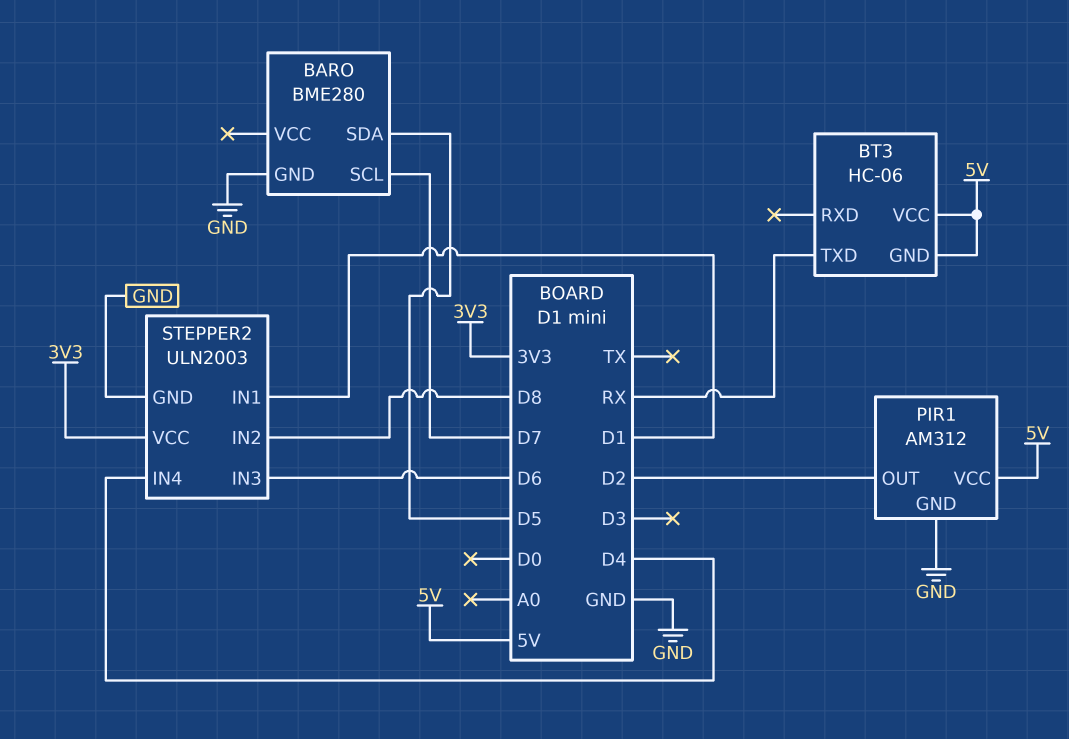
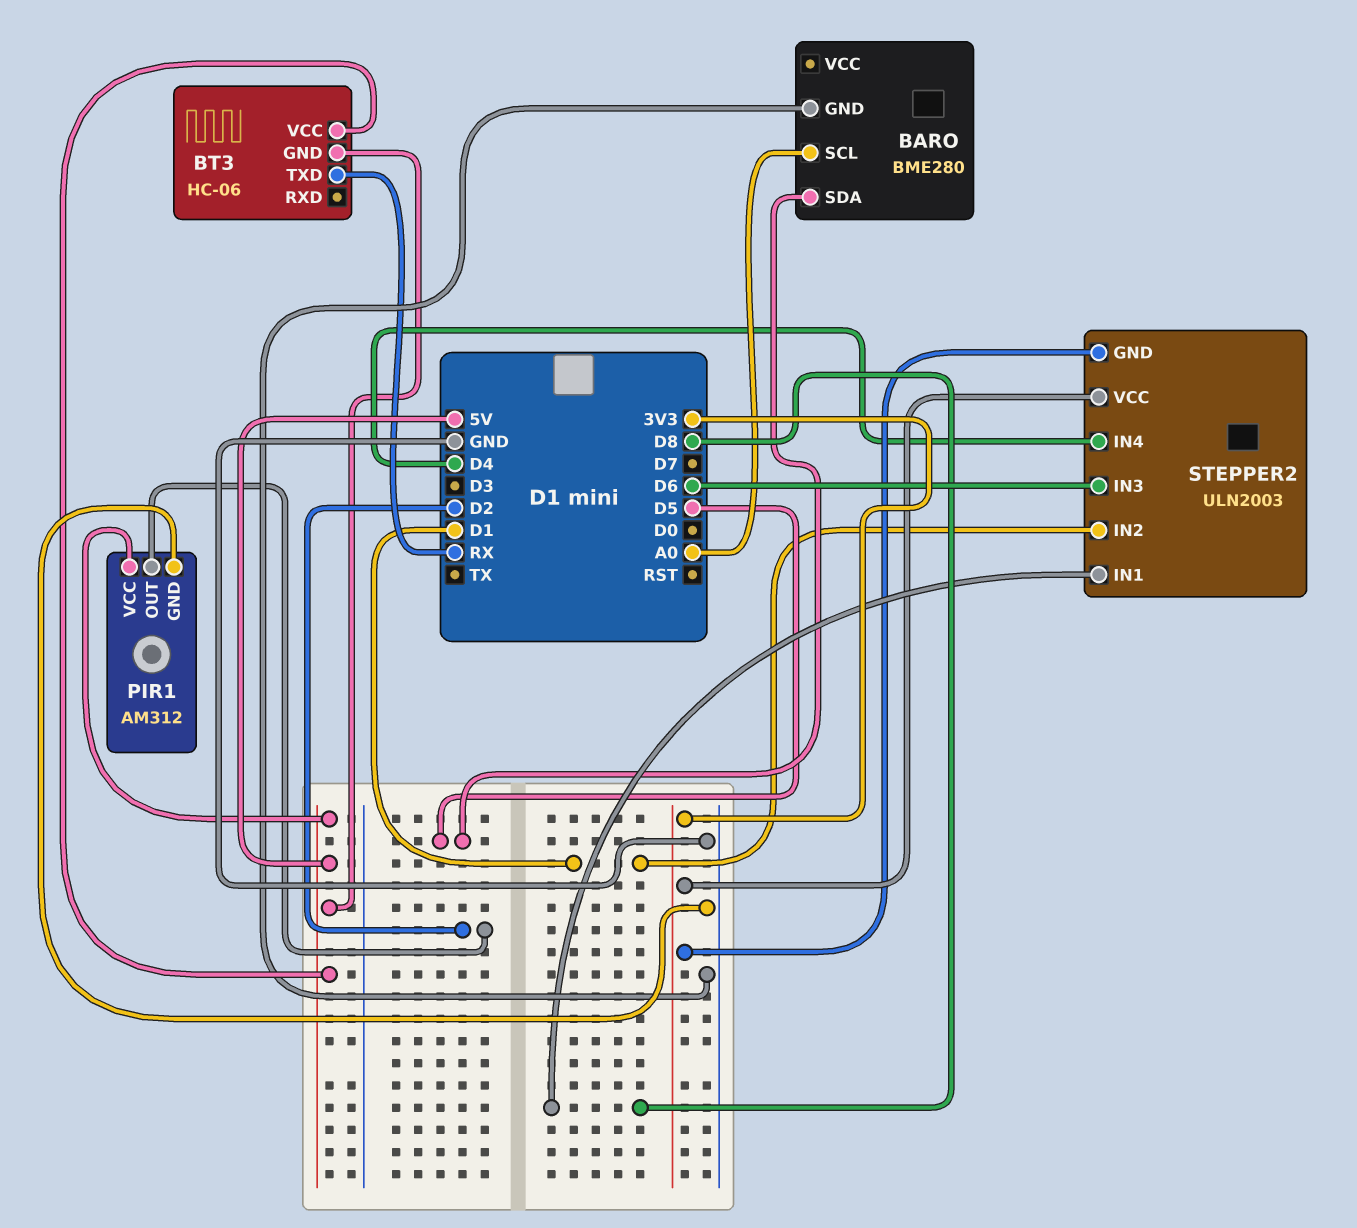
BARO pin SCL: D7 -> A0
STEPPER2 pin GND: GND -> 3V3
STEPPER2 pin IN1: D1 -> D8
STEPPER2 pin IN2: D8 -> D1

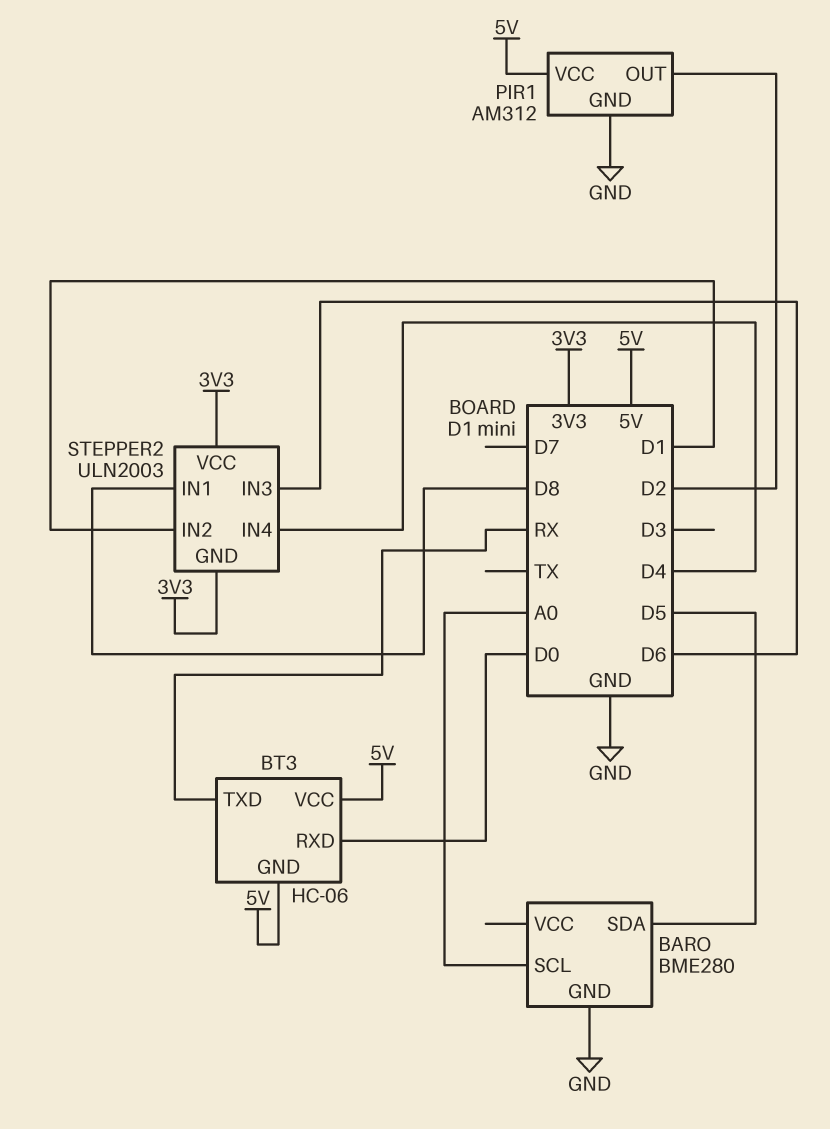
BT3 pin RXD: none -> D0

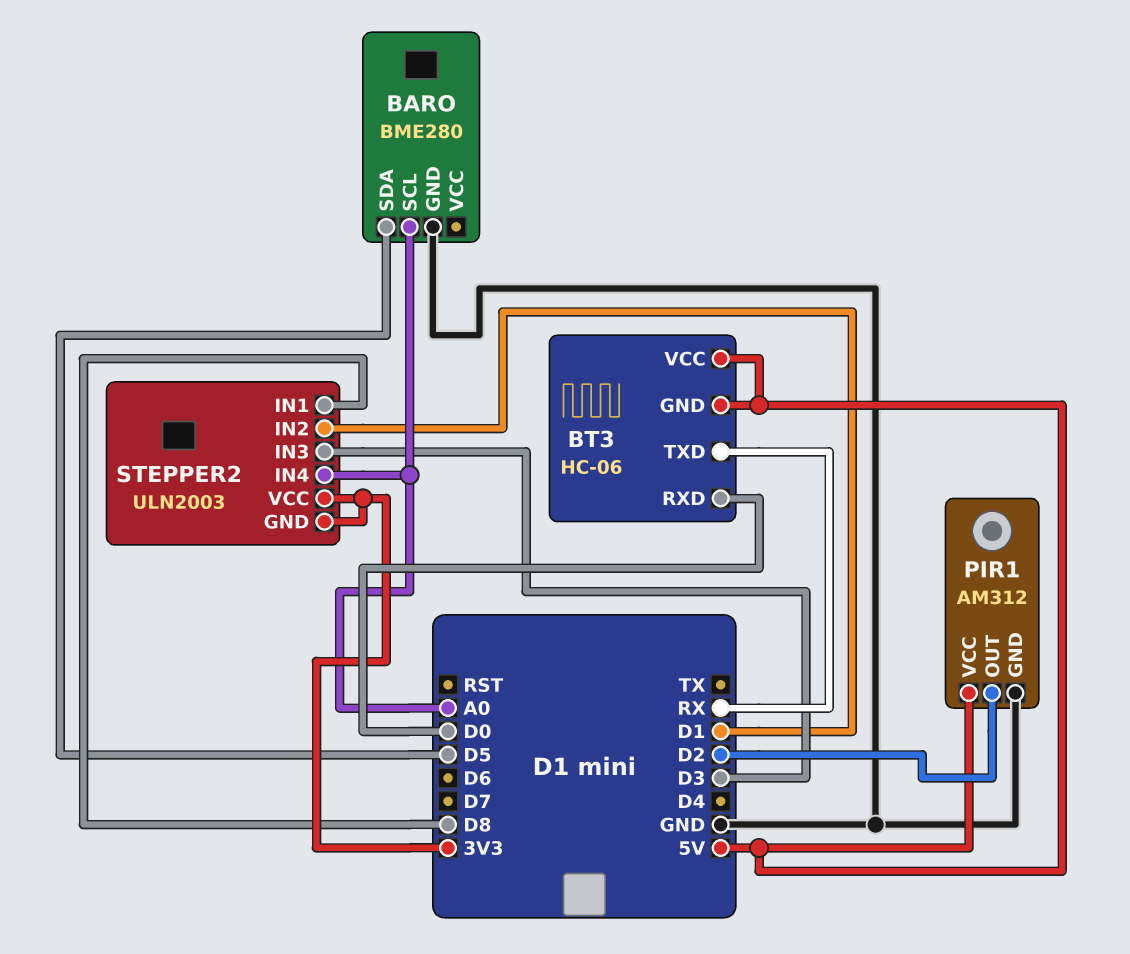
STEPPER2 pin IN3: D6 -> D3
STEPPER2 pin IN4: D4 -> A0

